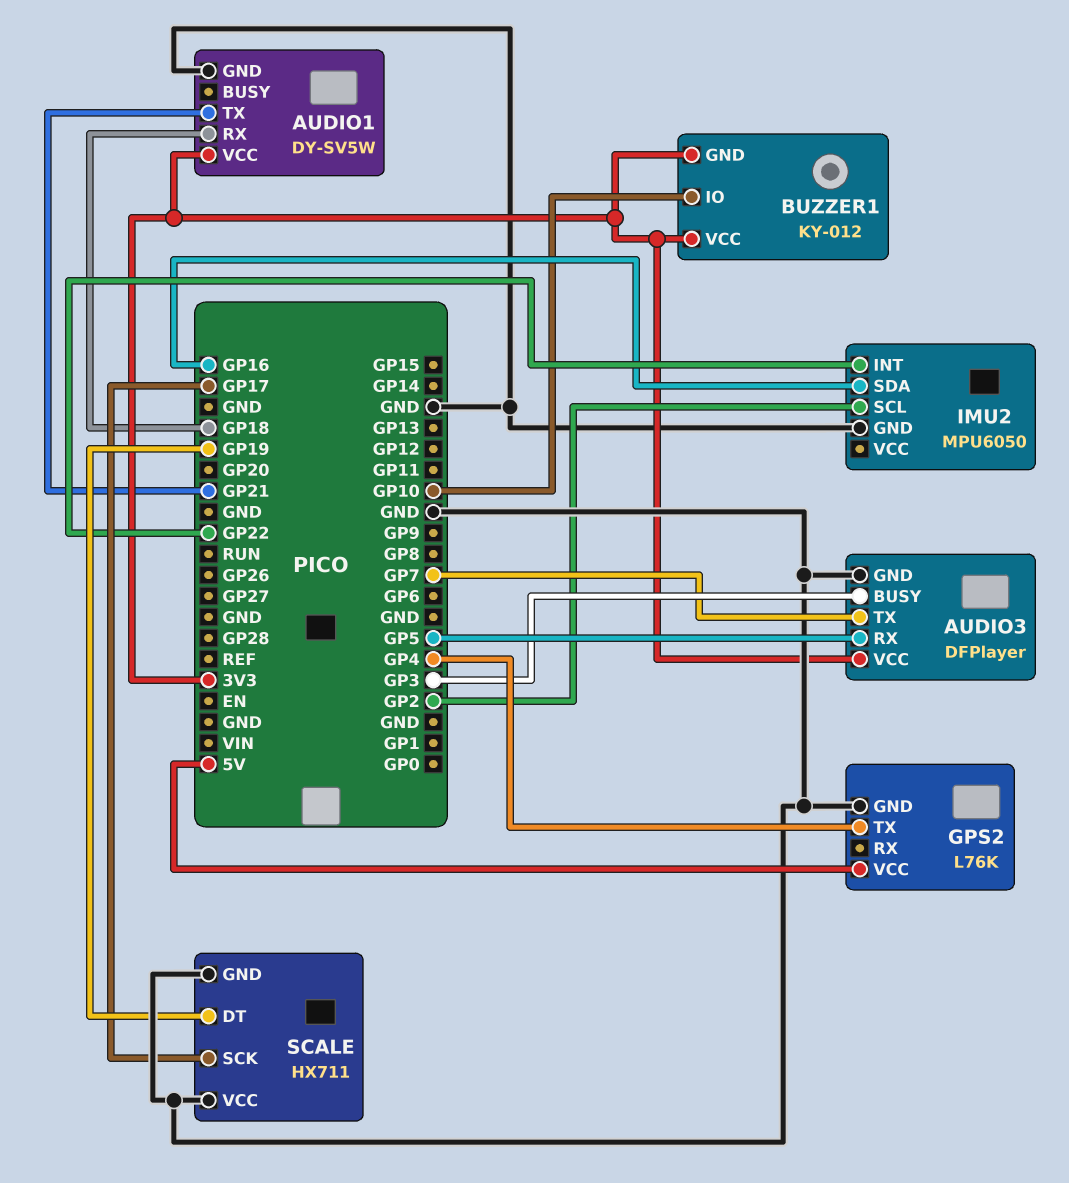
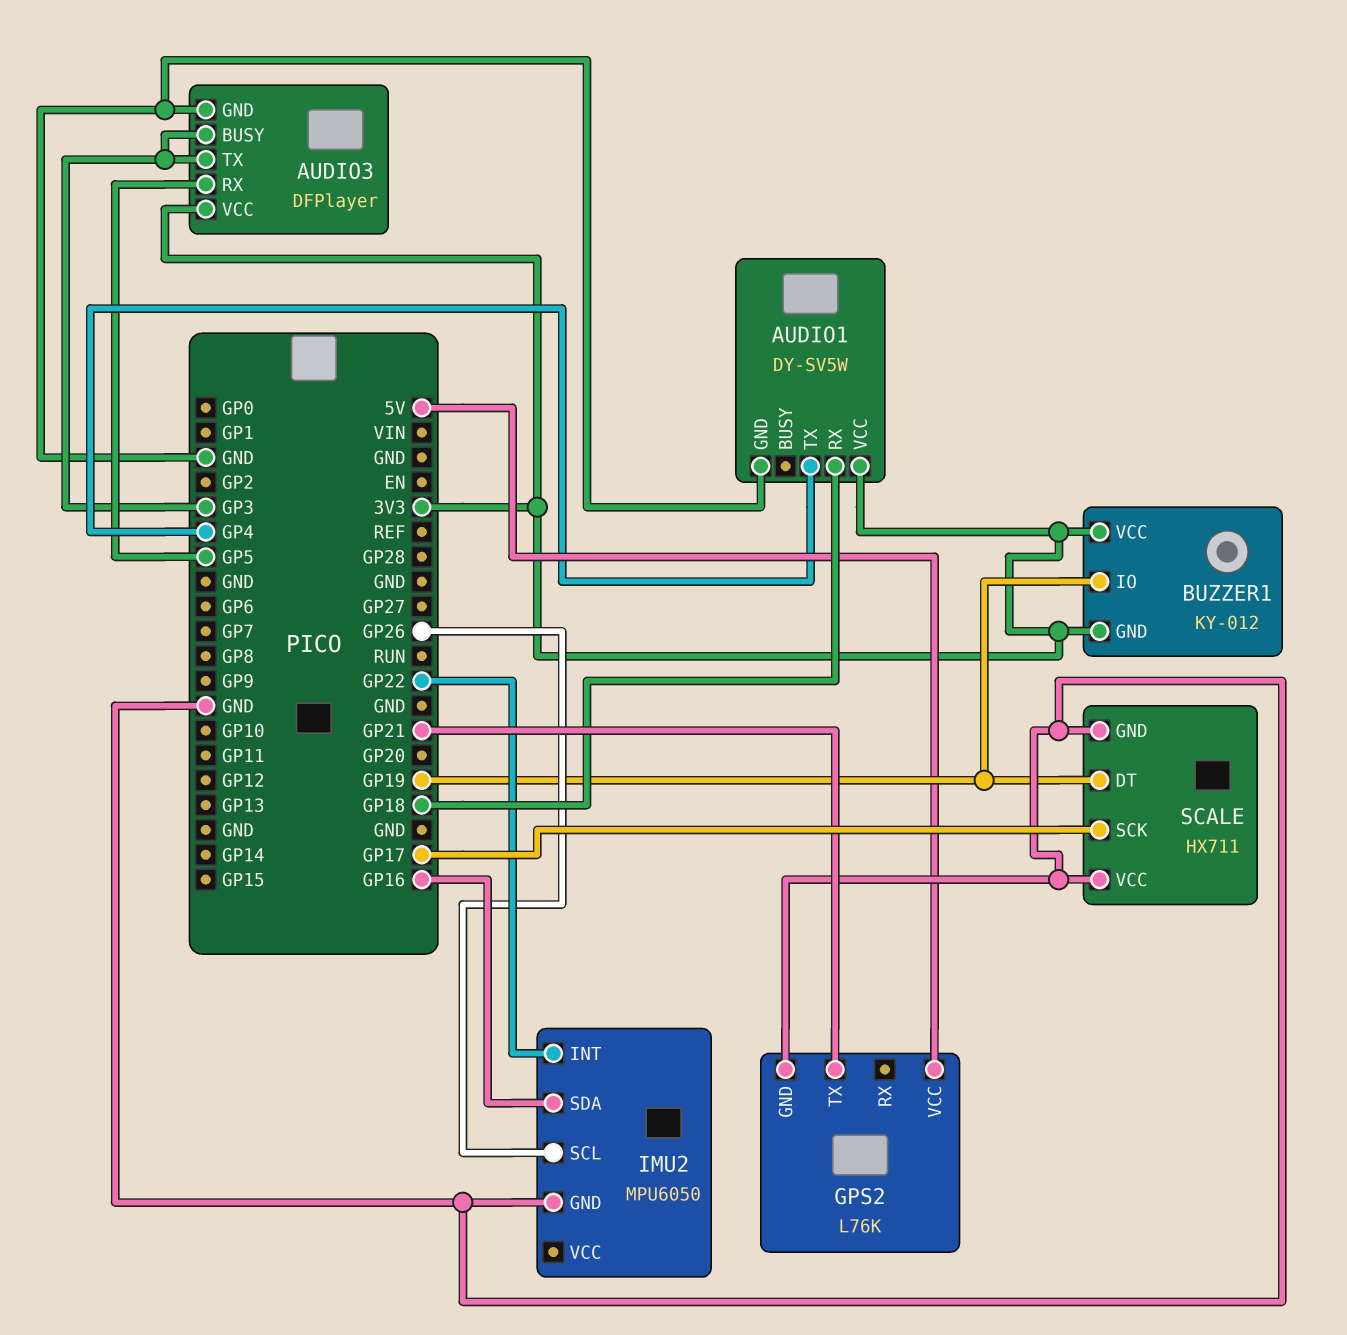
AUDIO1 pin TX: GP21 -> GP4
AUDIO3 pin TX: GP7 -> GP3
BUZZER1 pin IO: GP10 -> GP19
GPS2 pin TX: GP4 -> GP21
IMU2 pin SCL: GP2 -> GP26

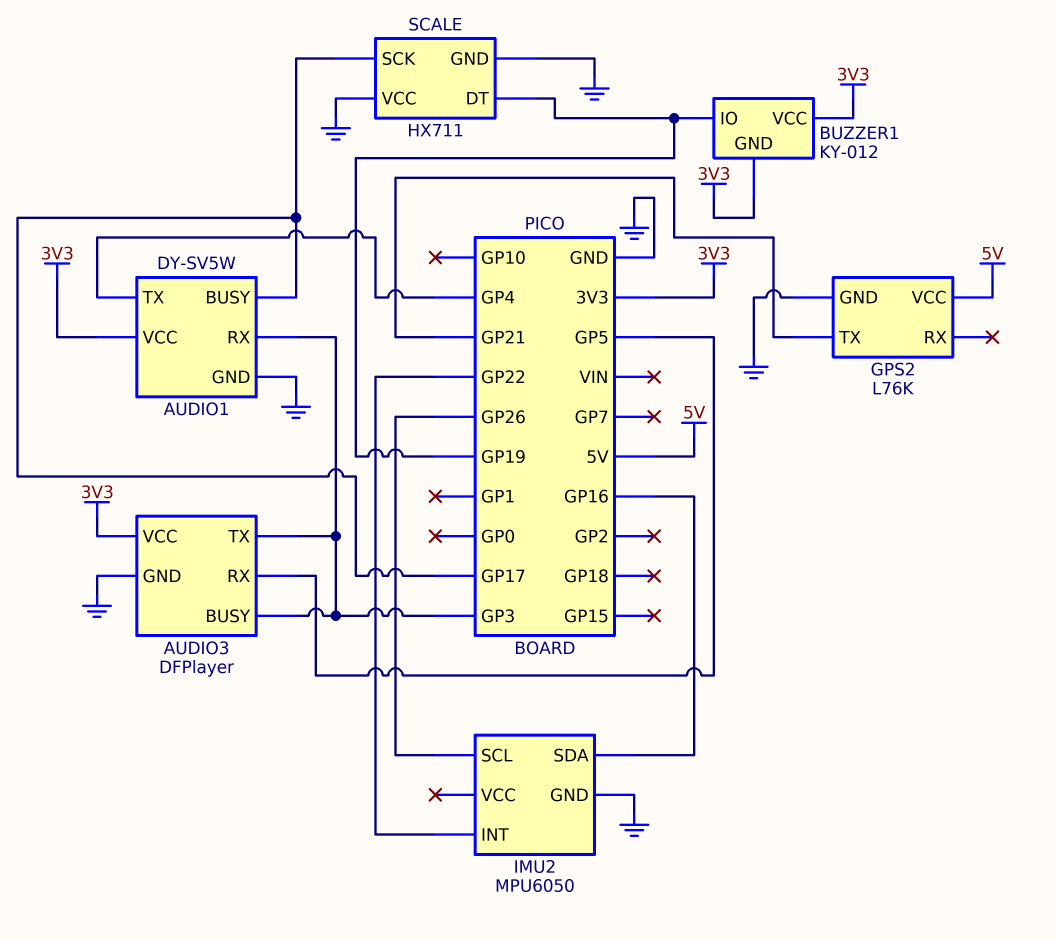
AUDIO1 pin BUSY: none -> GP17
AUDIO1 pin RX: GP18 -> GP3

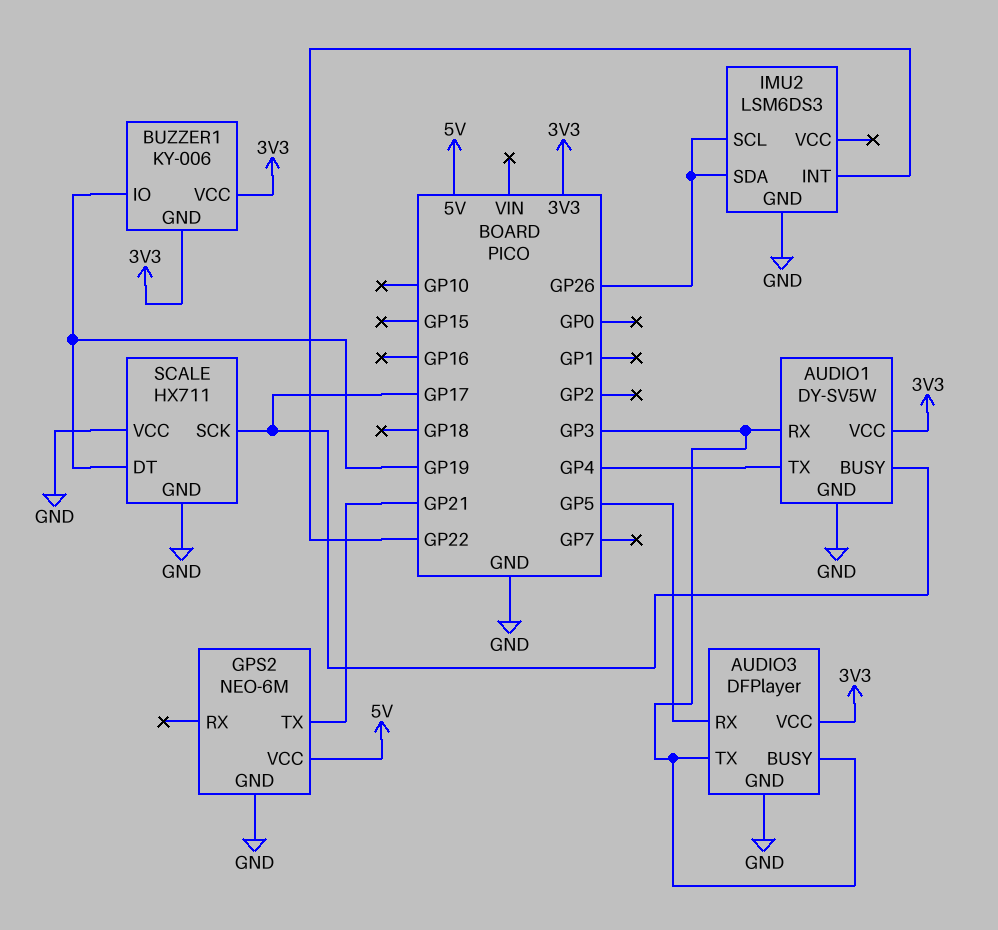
BUZZER1: KY-012 -> KY-006
GPS2: L76K -> NEO-6M
IMU2: MPU6050 -> LSM6DS3
IMU2 pin SDA: GP16 -> GP26

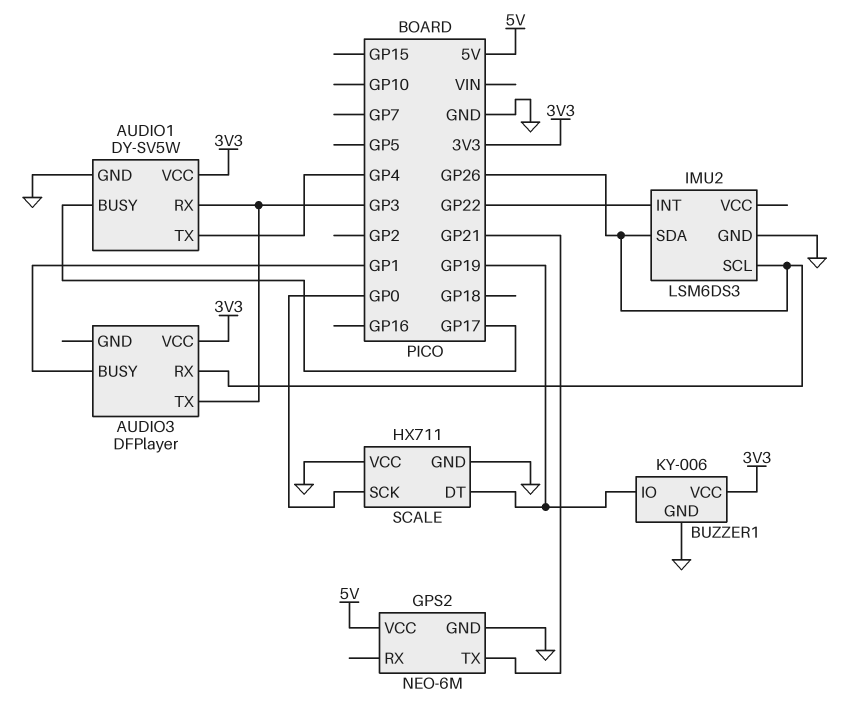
AUDIO3 pin BUSY: GP3 -> GP1
AUDIO3 pin GND: GND -> none
AUDIO3 pin RX: GP5 -> GP26
BUZZER1 pin GND: 3V3 -> GND
SCALE pin SCK: GP17 -> GP0

